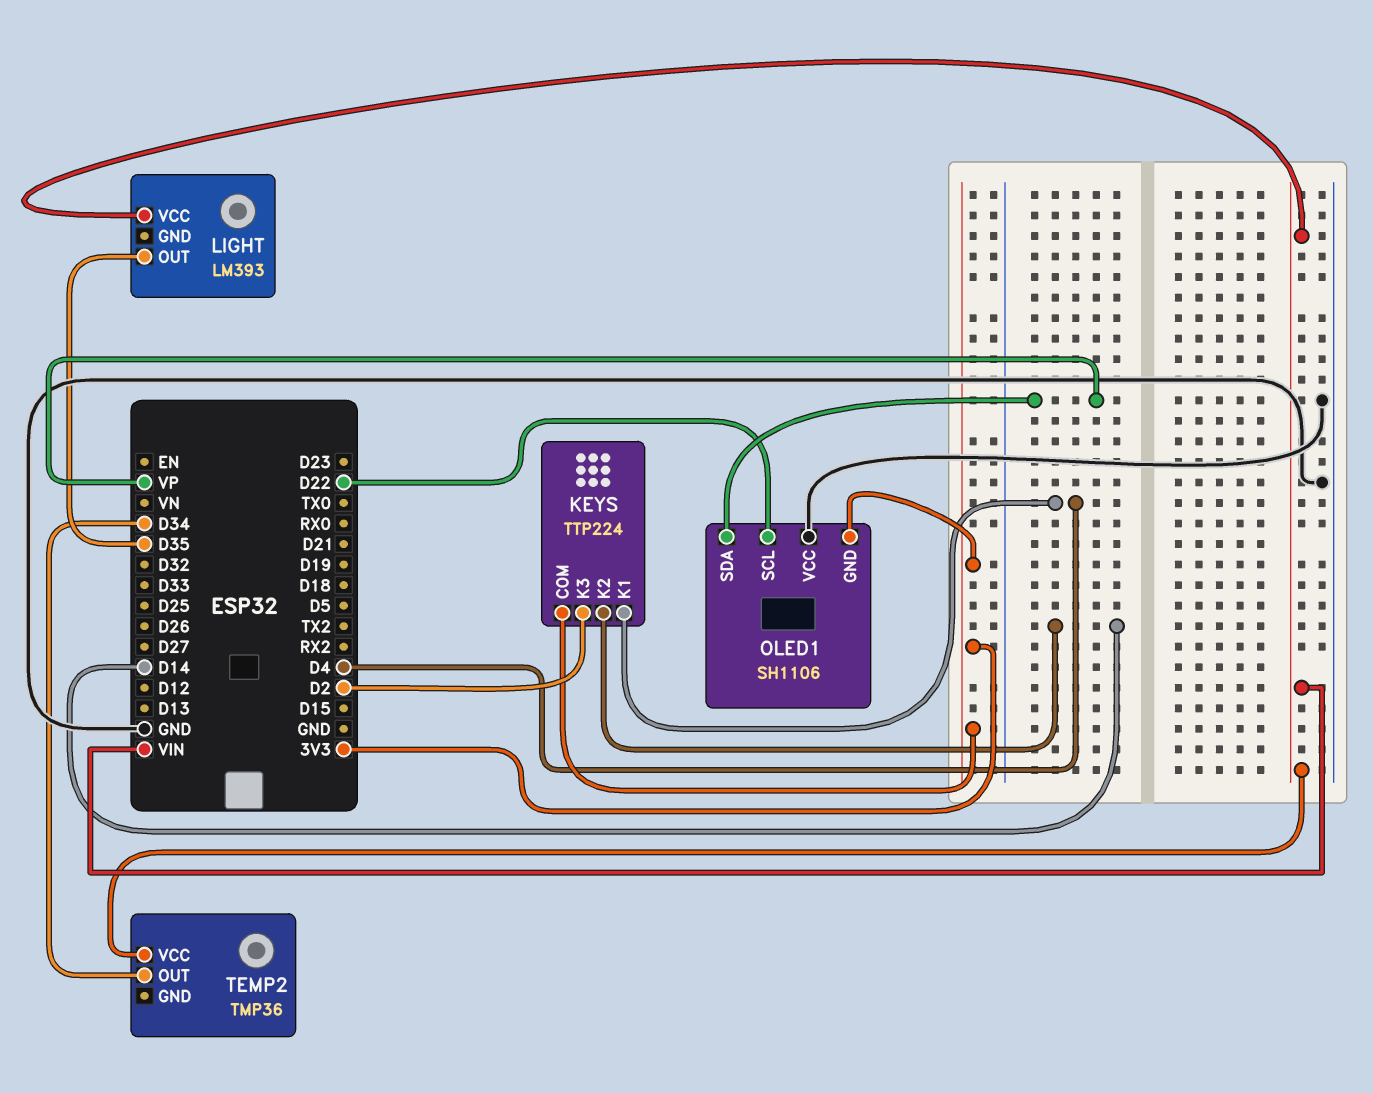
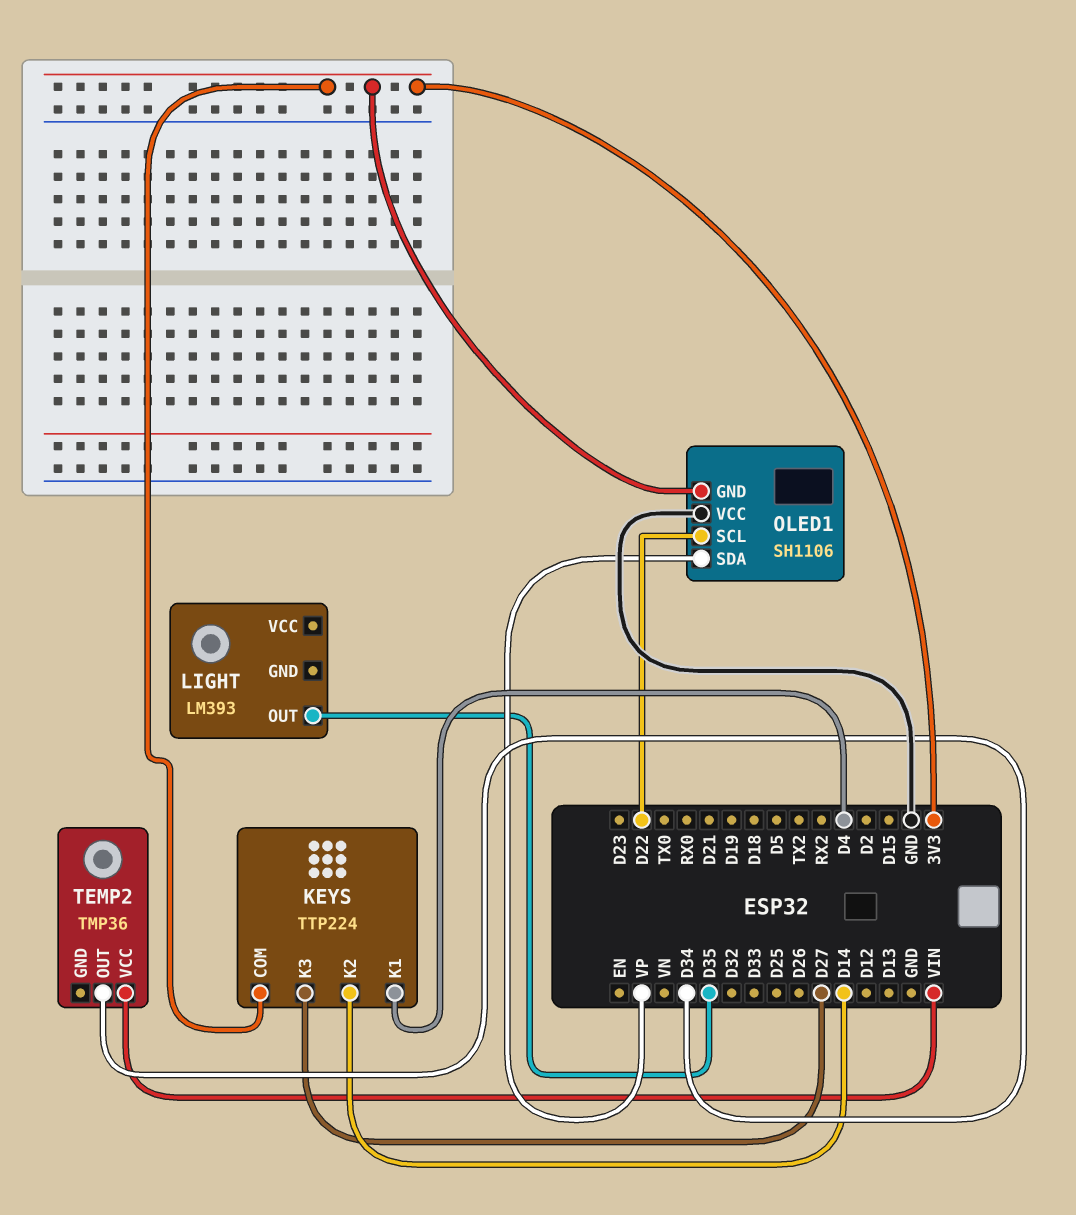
KEYS pin K3: D2 -> D27
LIGHT pin VCC: VIN -> none

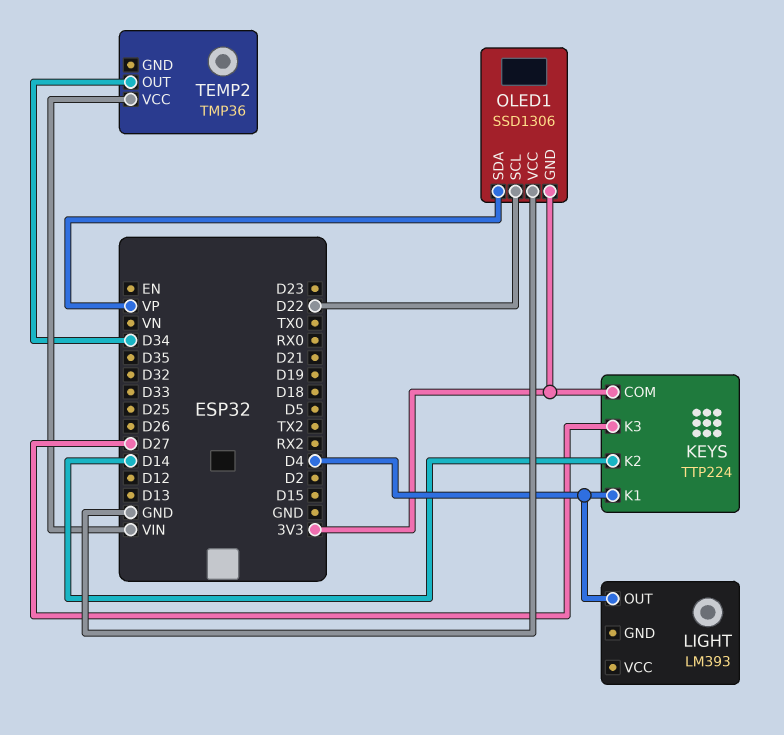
LIGHT pin OUT: D35 -> D4
OLED1: SH1106 -> SSD1306

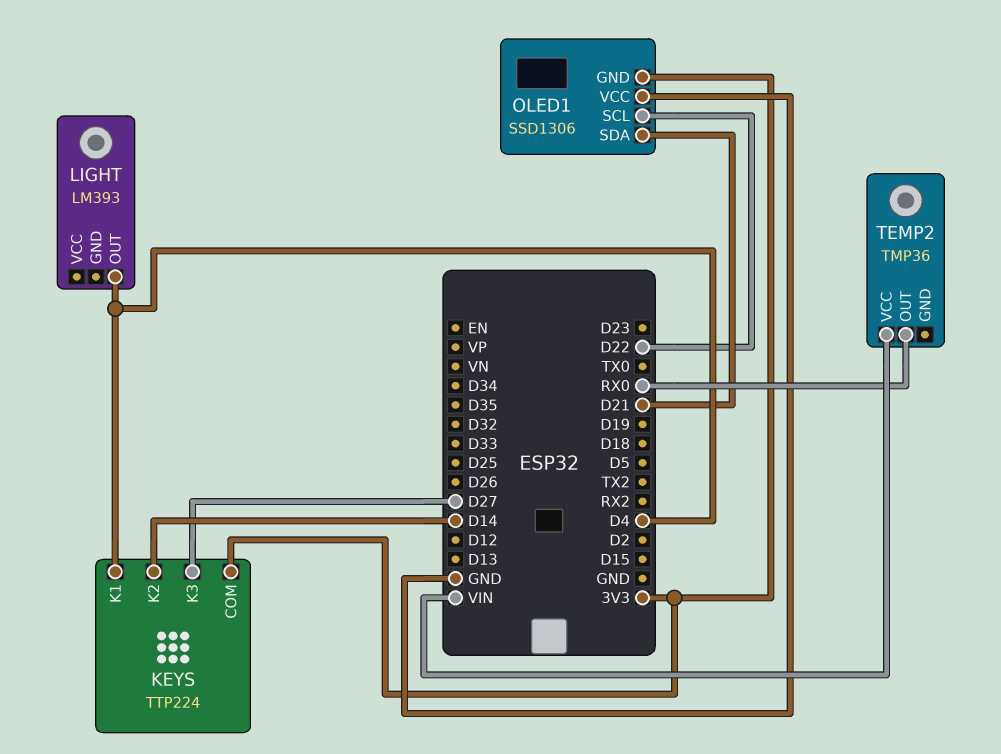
OLED1 pin SDA: VP -> D21
TEMP2 pin OUT: D34 -> RX0

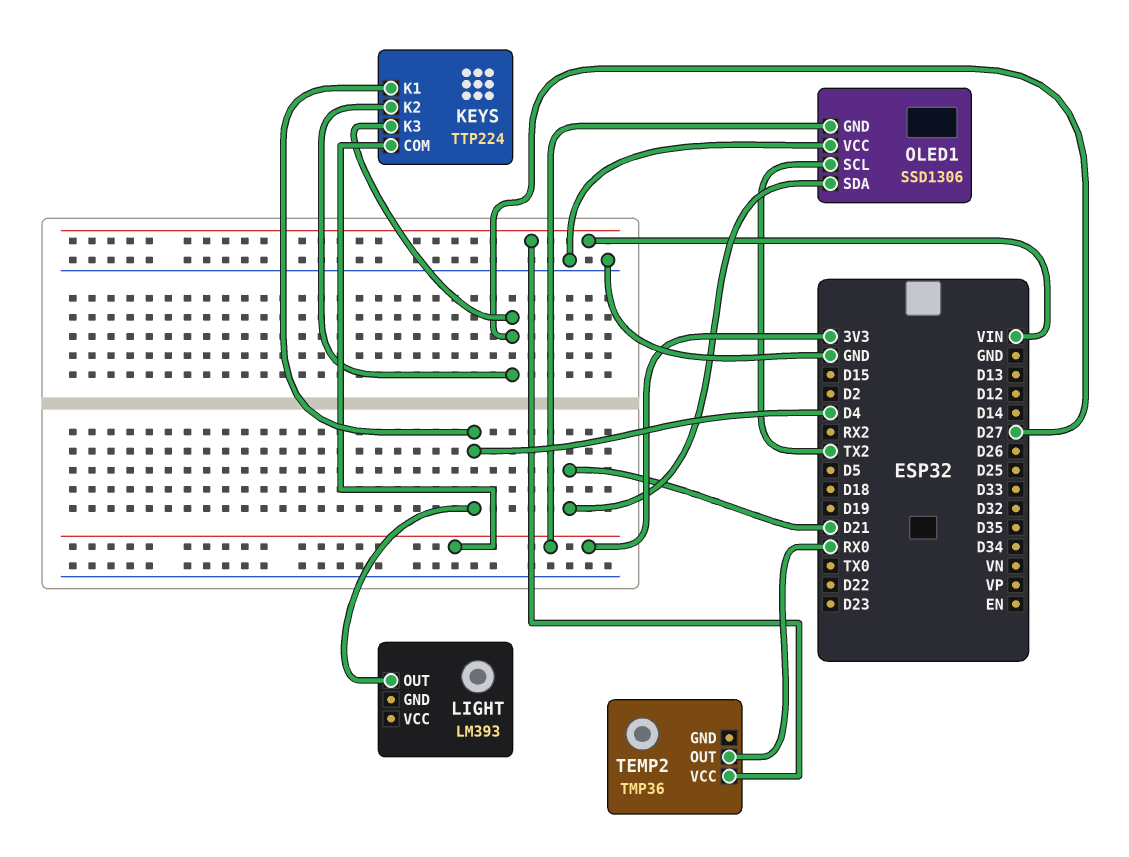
KEYS pin K2: D14 -> D27
OLED1 pin SCL: D22 -> TX2

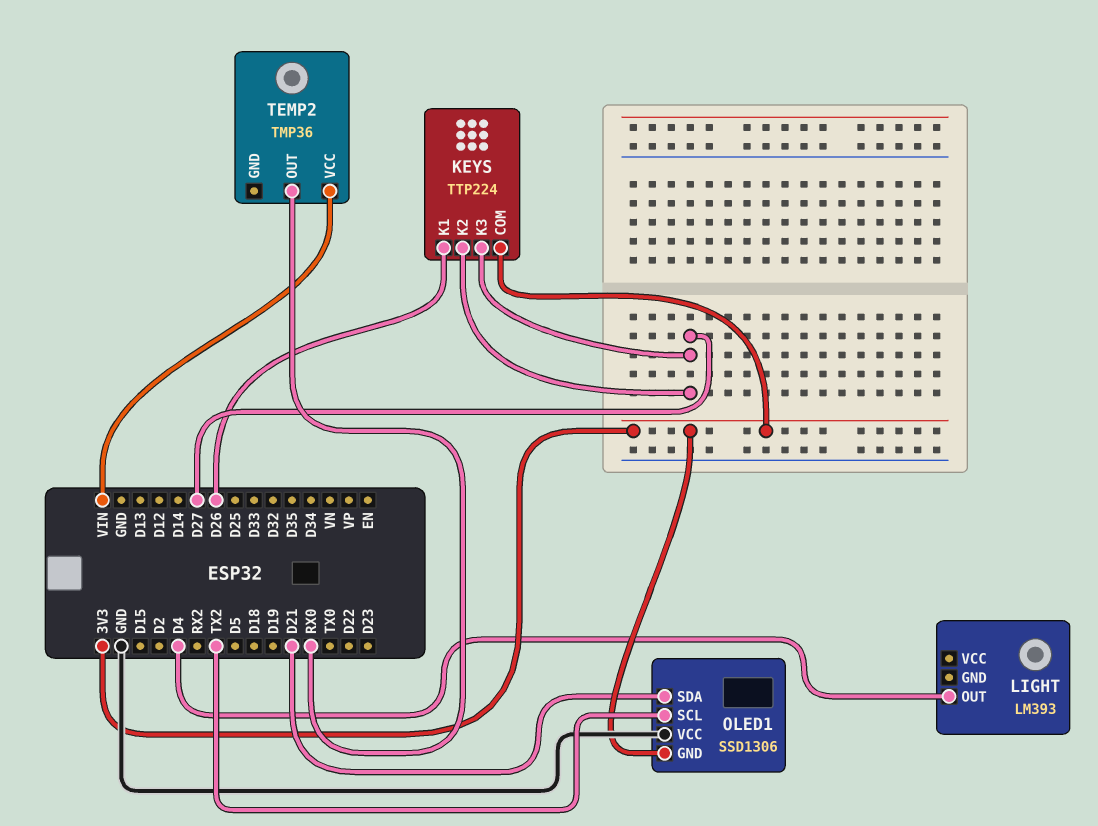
KEYS pin K1: D4 -> D26

